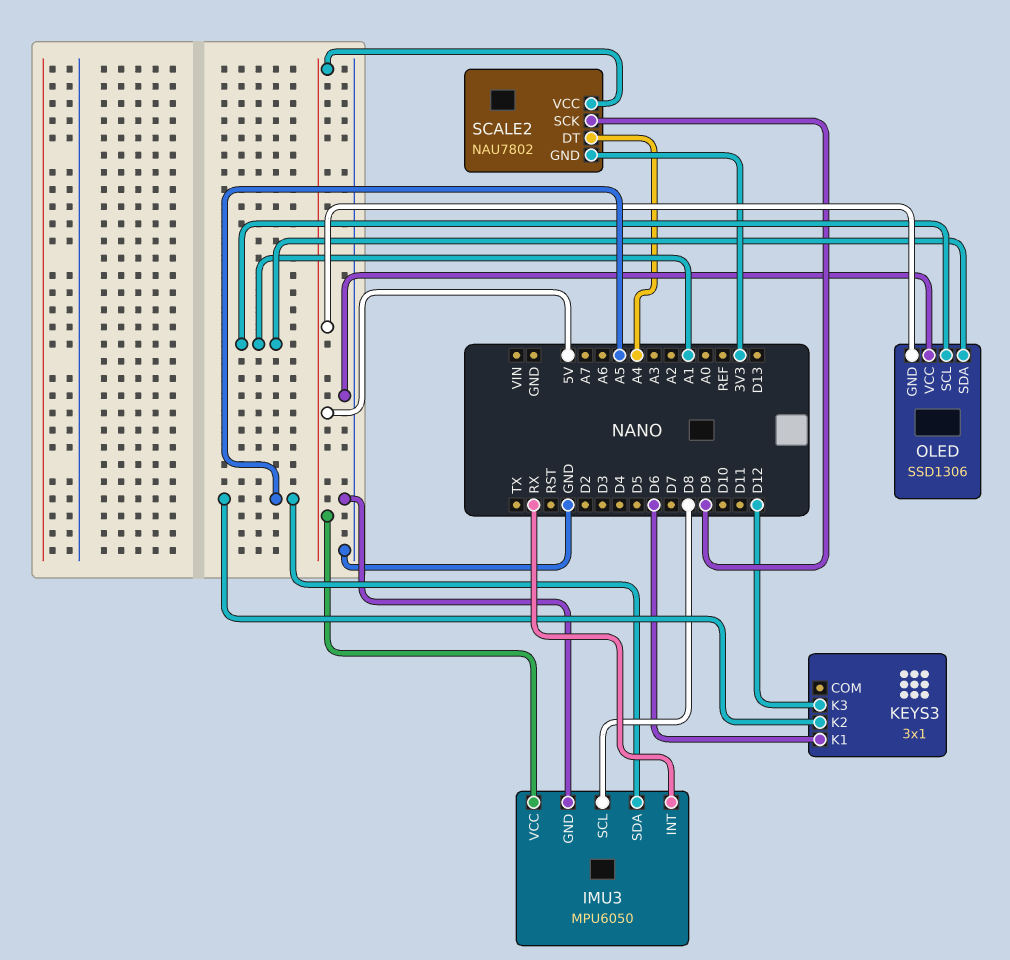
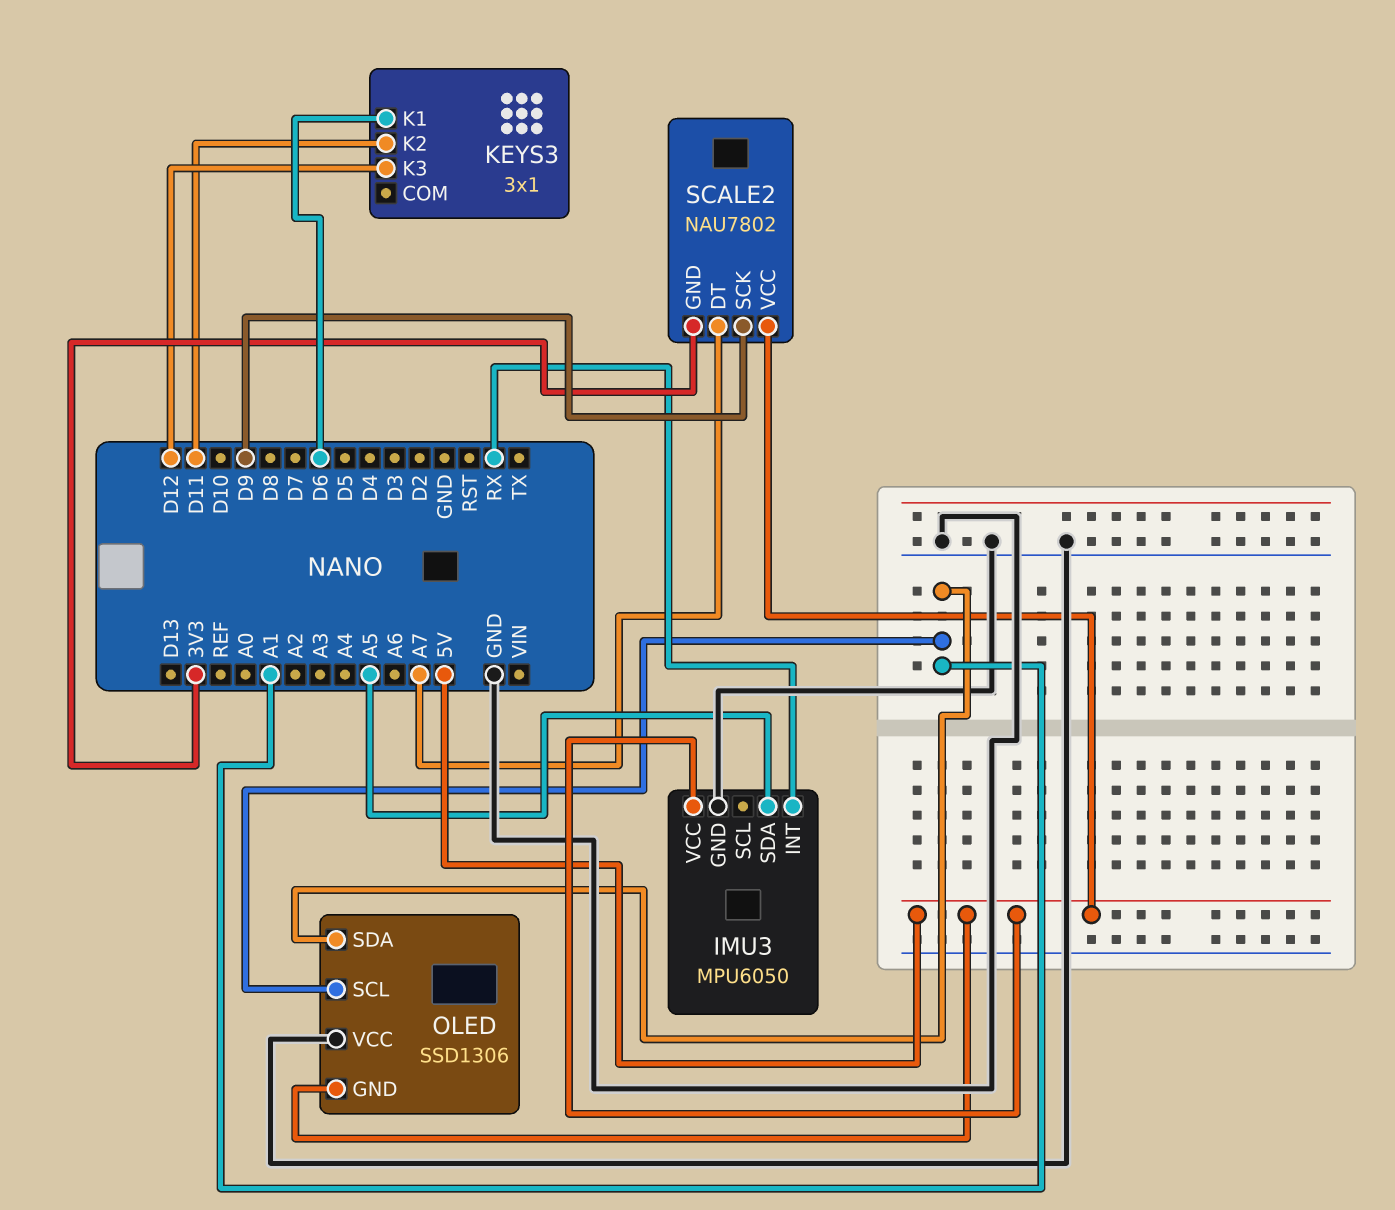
IMU3 pin SCL: D8 -> none
KEYS3 pin K2: A5 -> D11
SCALE2 pin DT: A4 -> A7

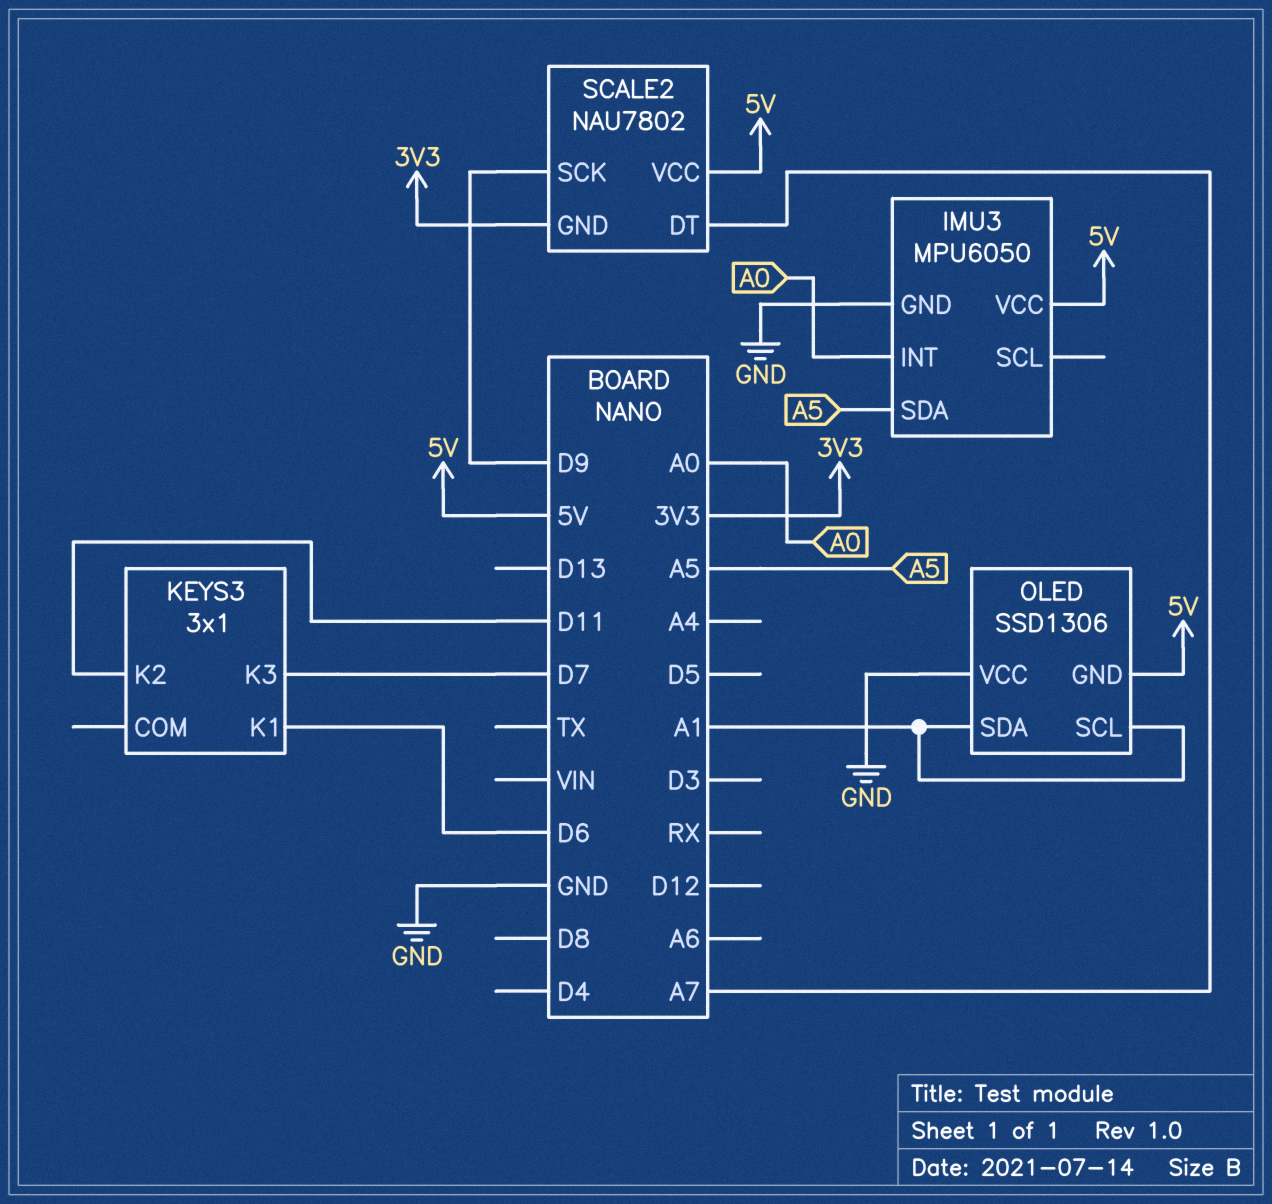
IMU3 pin INT: RX -> A0
KEYS3 pin K3: D12 -> D7

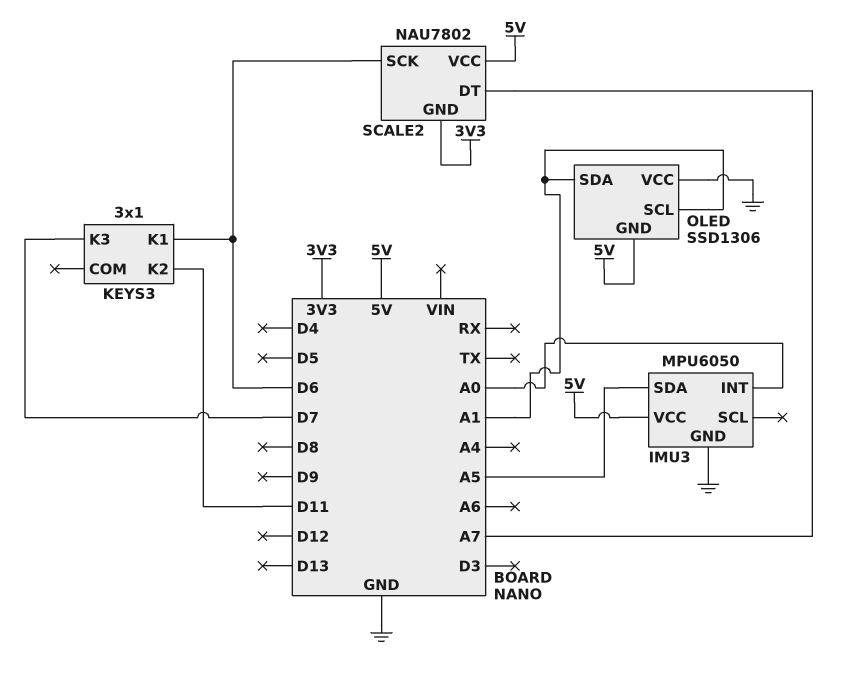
SCALE2 pin SCK: D9 -> D6

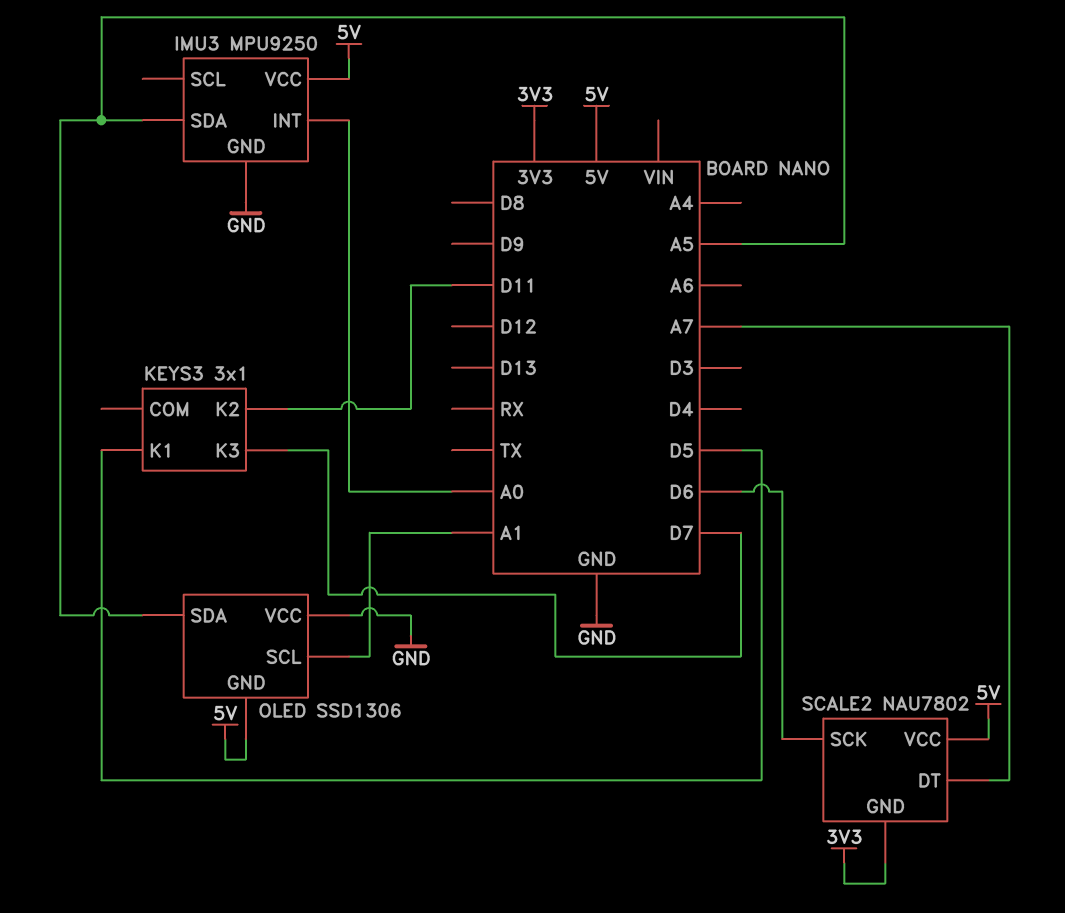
IMU3: MPU6050 -> MPU9250
KEYS3 pin K1: D6 -> D5
OLED pin SDA: A1 -> A5

